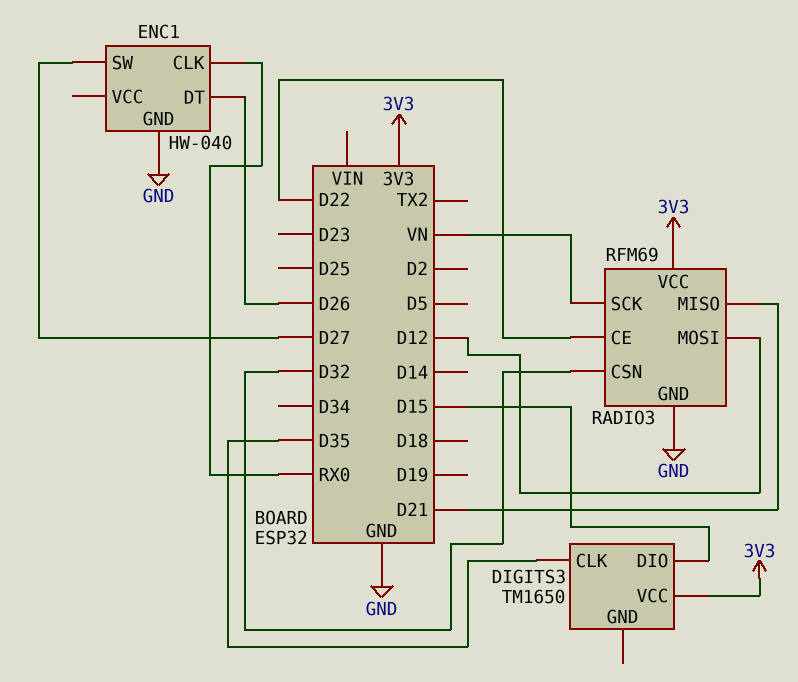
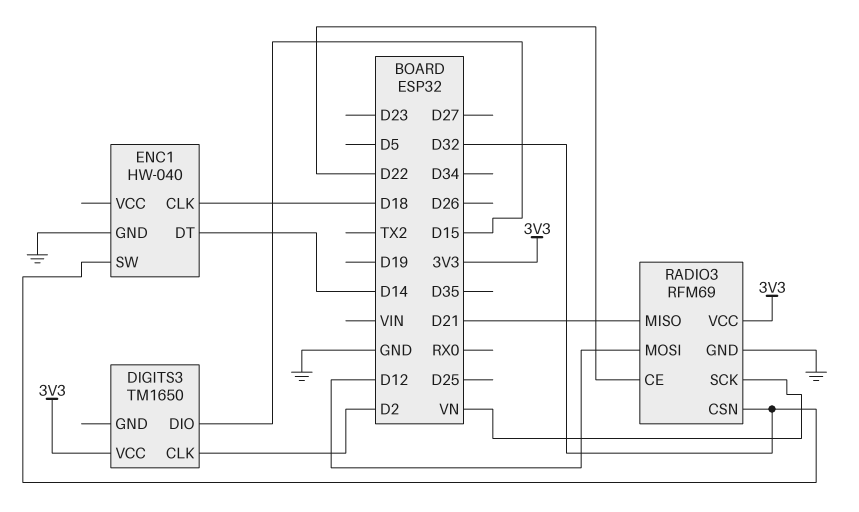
DIGITS3 pin CLK: D35 -> D2
ENC1 pin CLK: RX0 -> D18
ENC1 pin DT: D26 -> D14
ENC1 pin SW: D27 -> D32

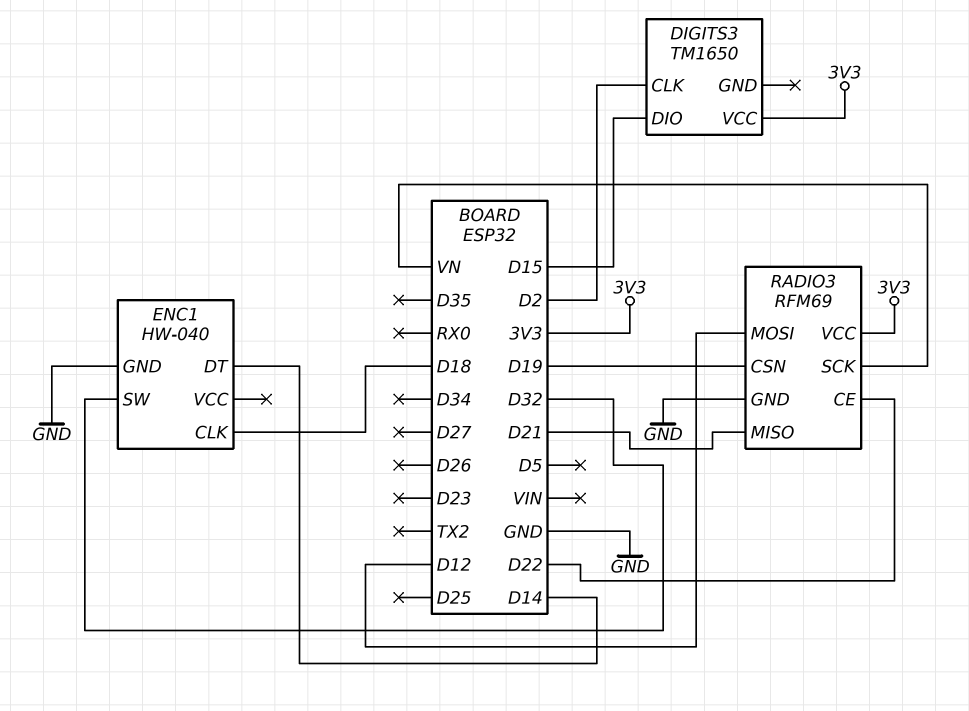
RADIO3 pin CSN: D32 -> D19

